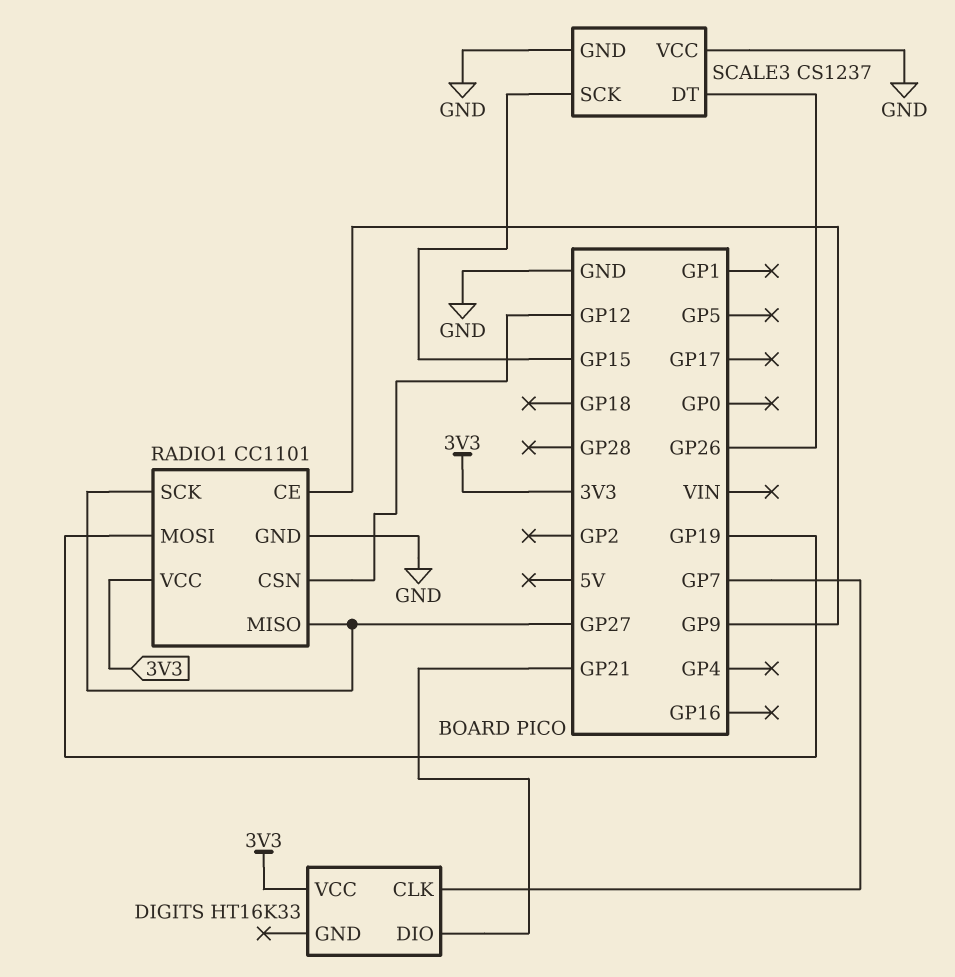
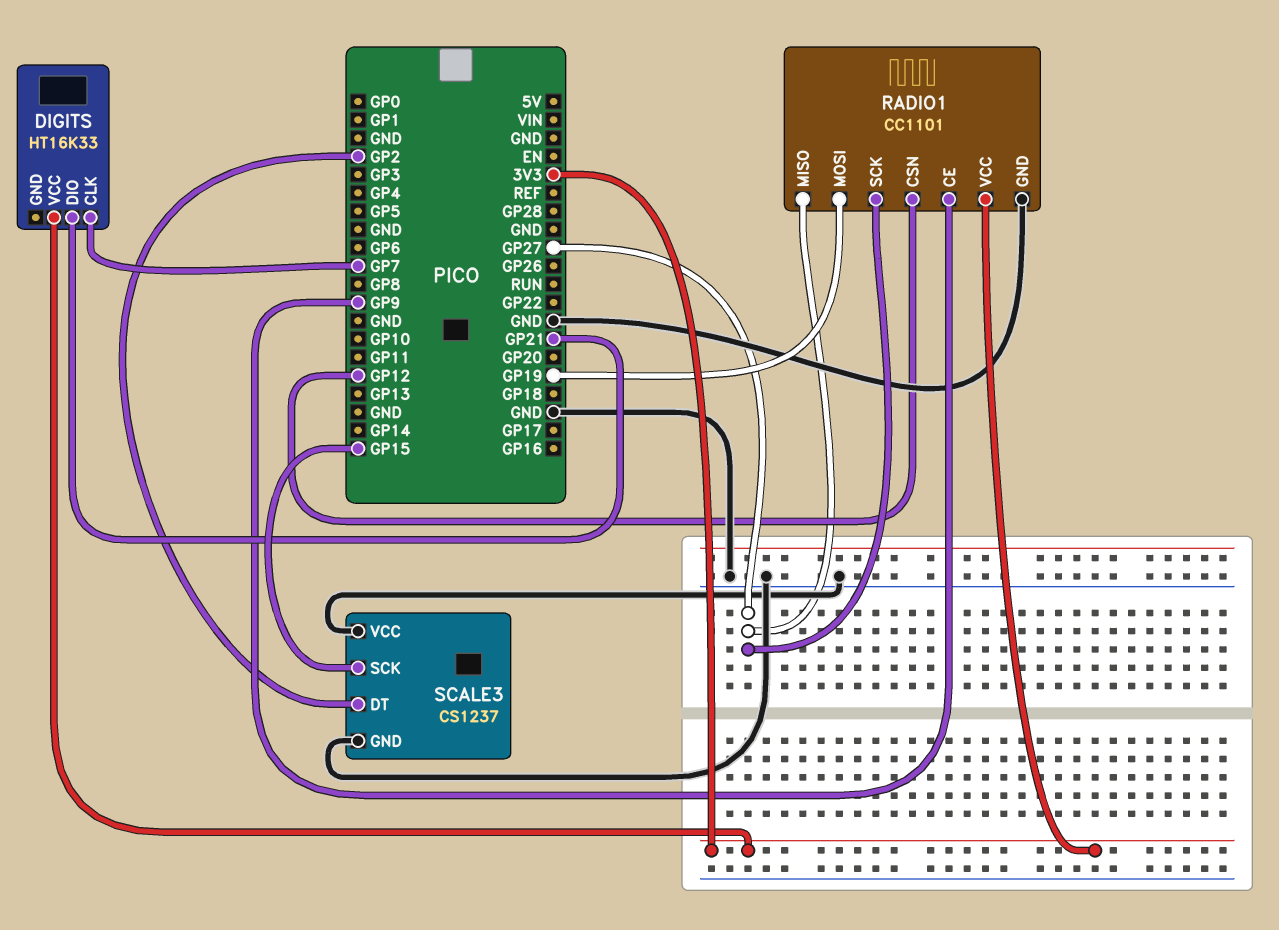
SCALE3 pin DT: GP26 -> GP2

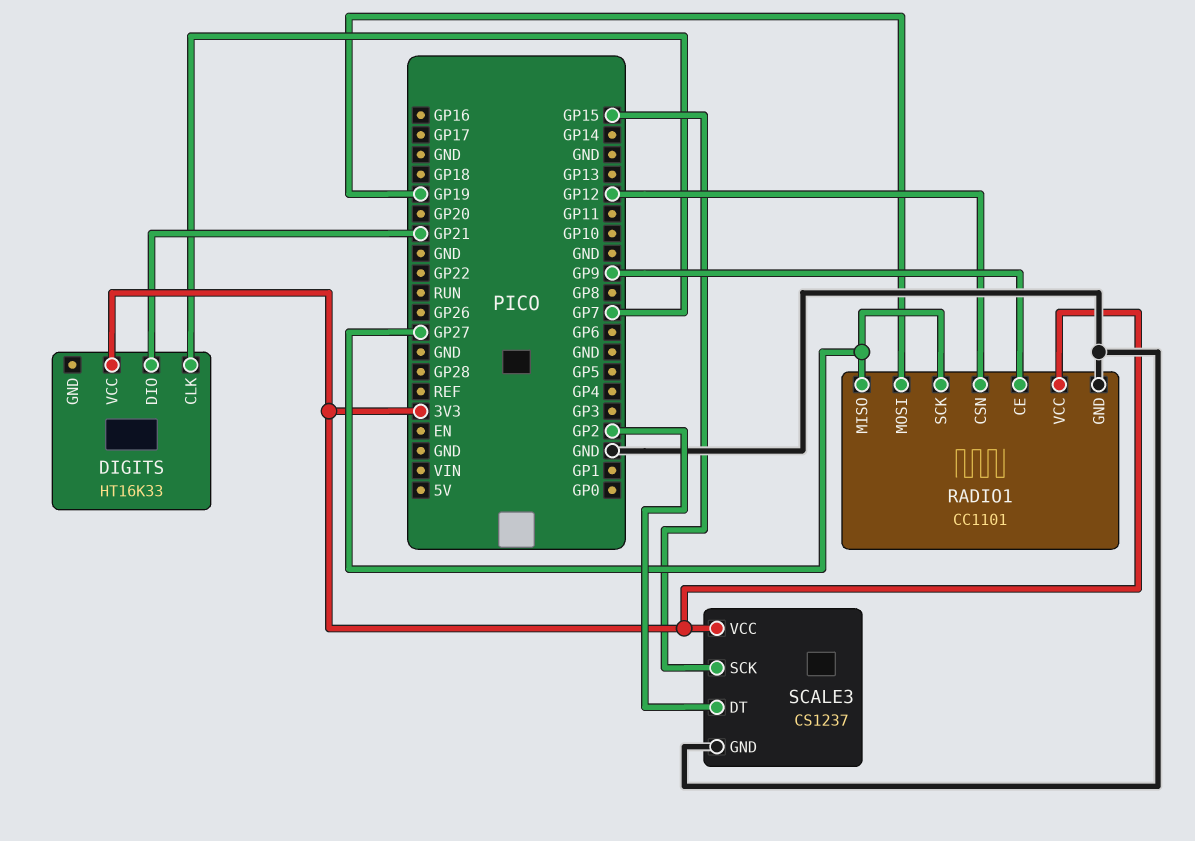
SCALE3 pin VCC: GND -> 3V3

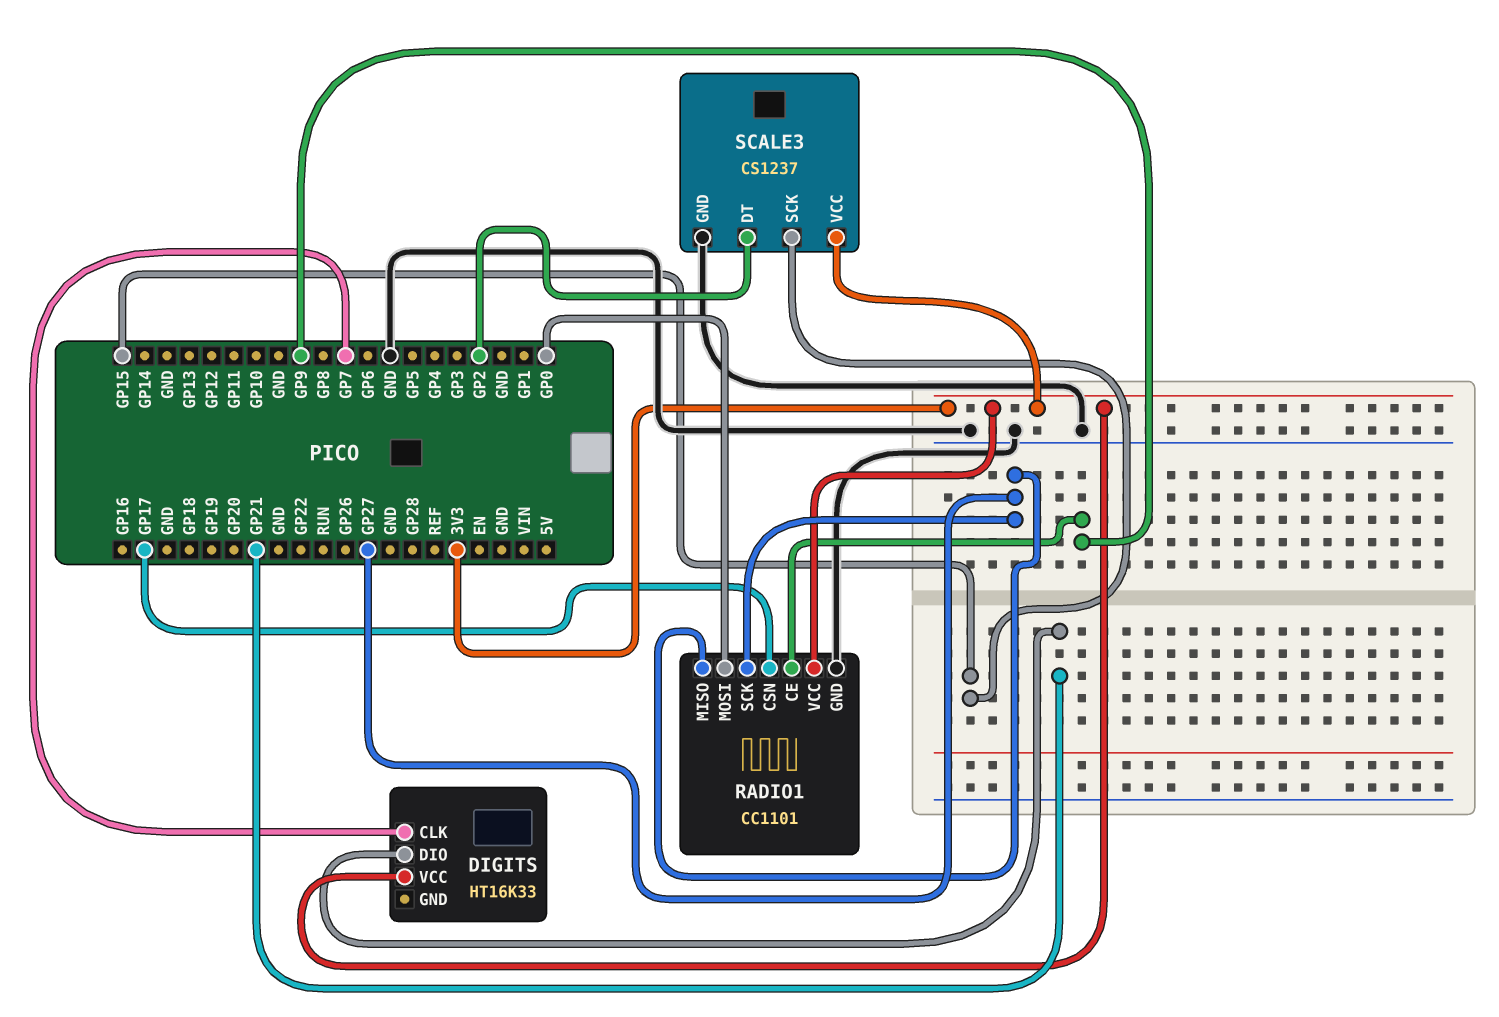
RADIO1 pin CSN: GP12 -> GP17
RADIO1 pin MOSI: GP19 -> GP0

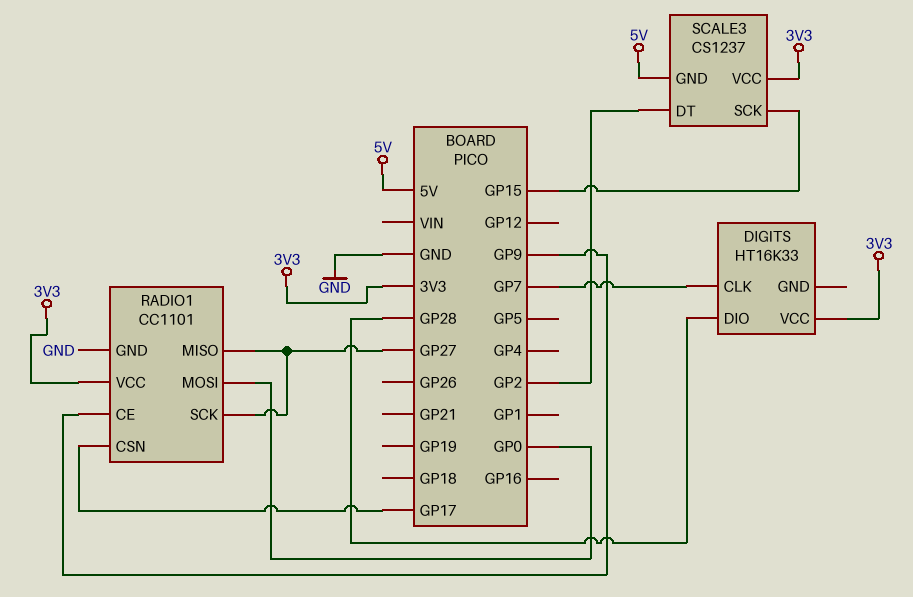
DIGITS pin DIO: GP21 -> GP28
SCALE3 pin GND: GND -> 5V

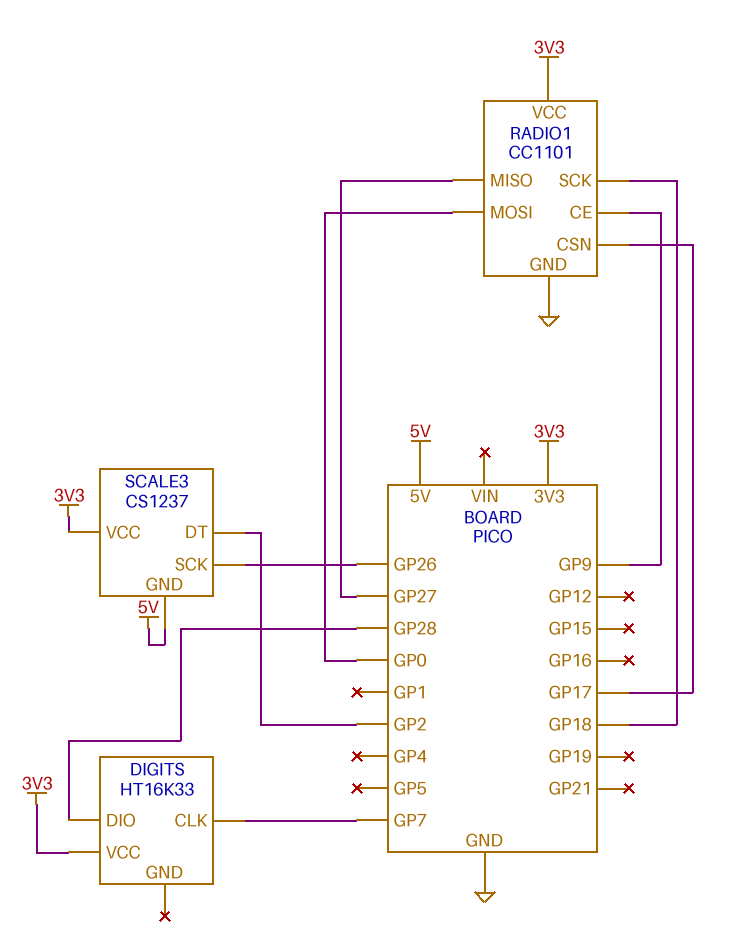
RADIO1 pin SCK: GP27 -> GP18
SCALE3 pin SCK: GP15 -> GP26

